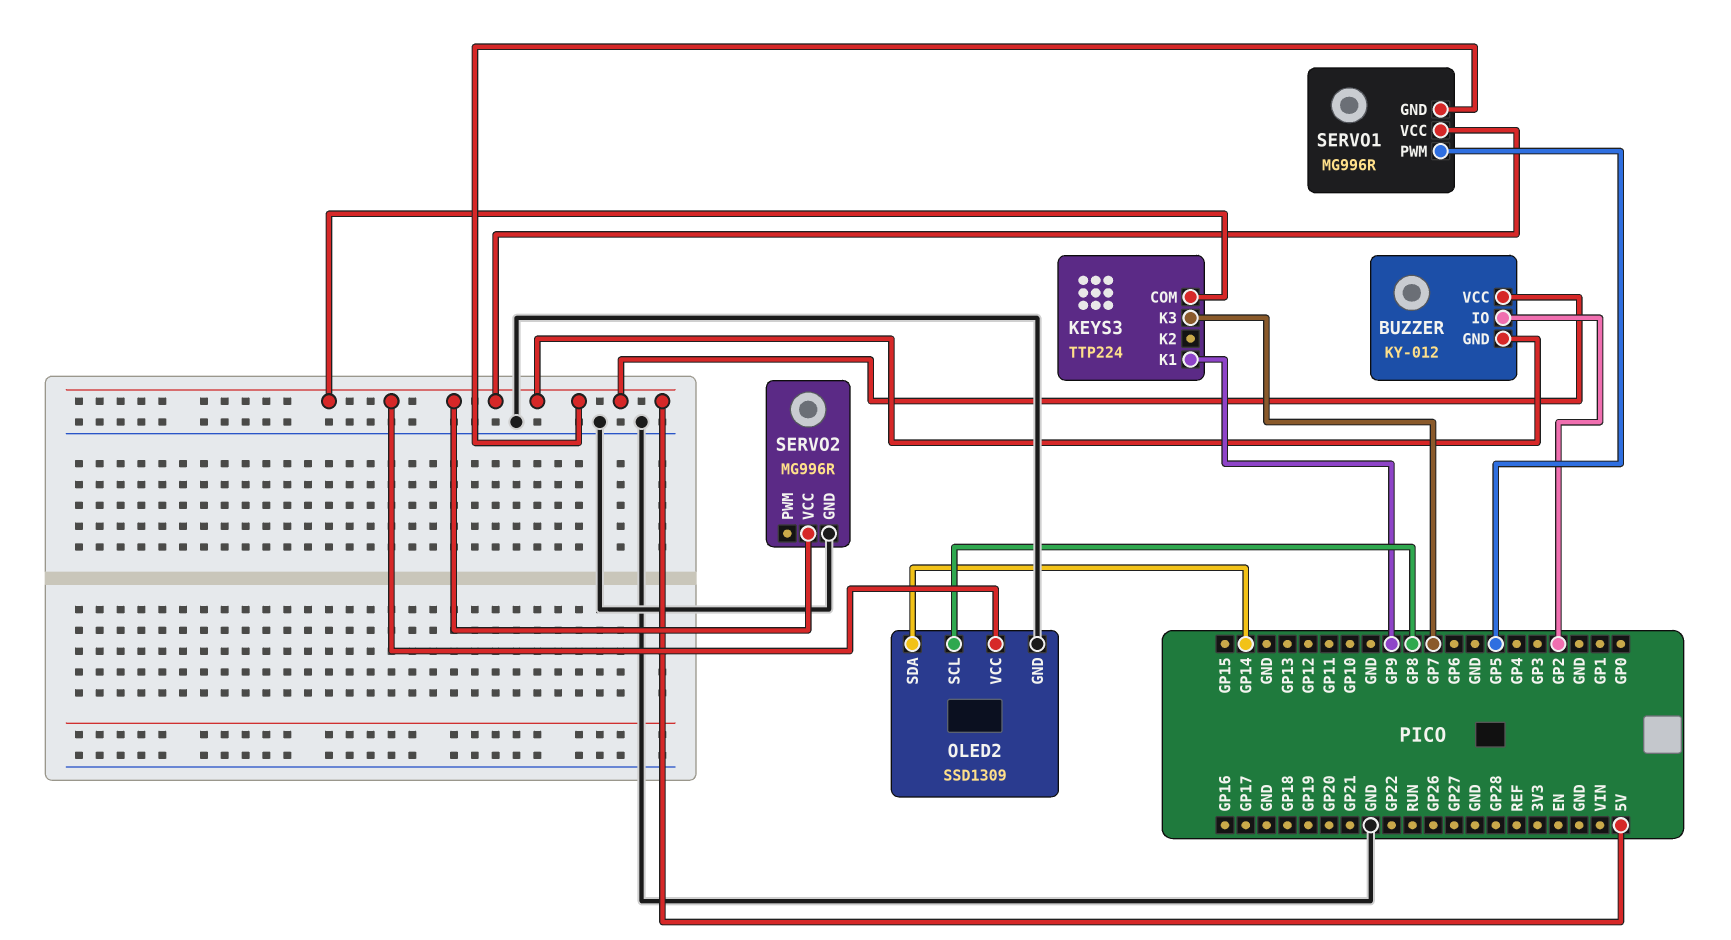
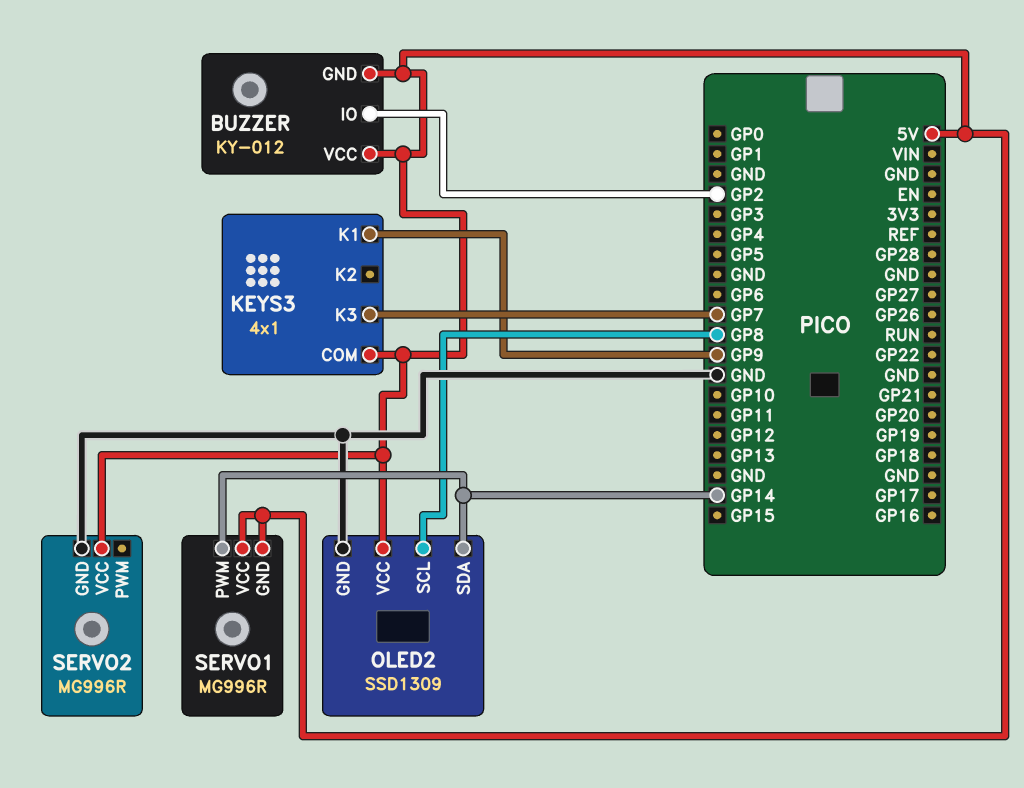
KEYS3: TTP224 -> 4x1
SERVO1 pin PWM: GP5 -> GP14

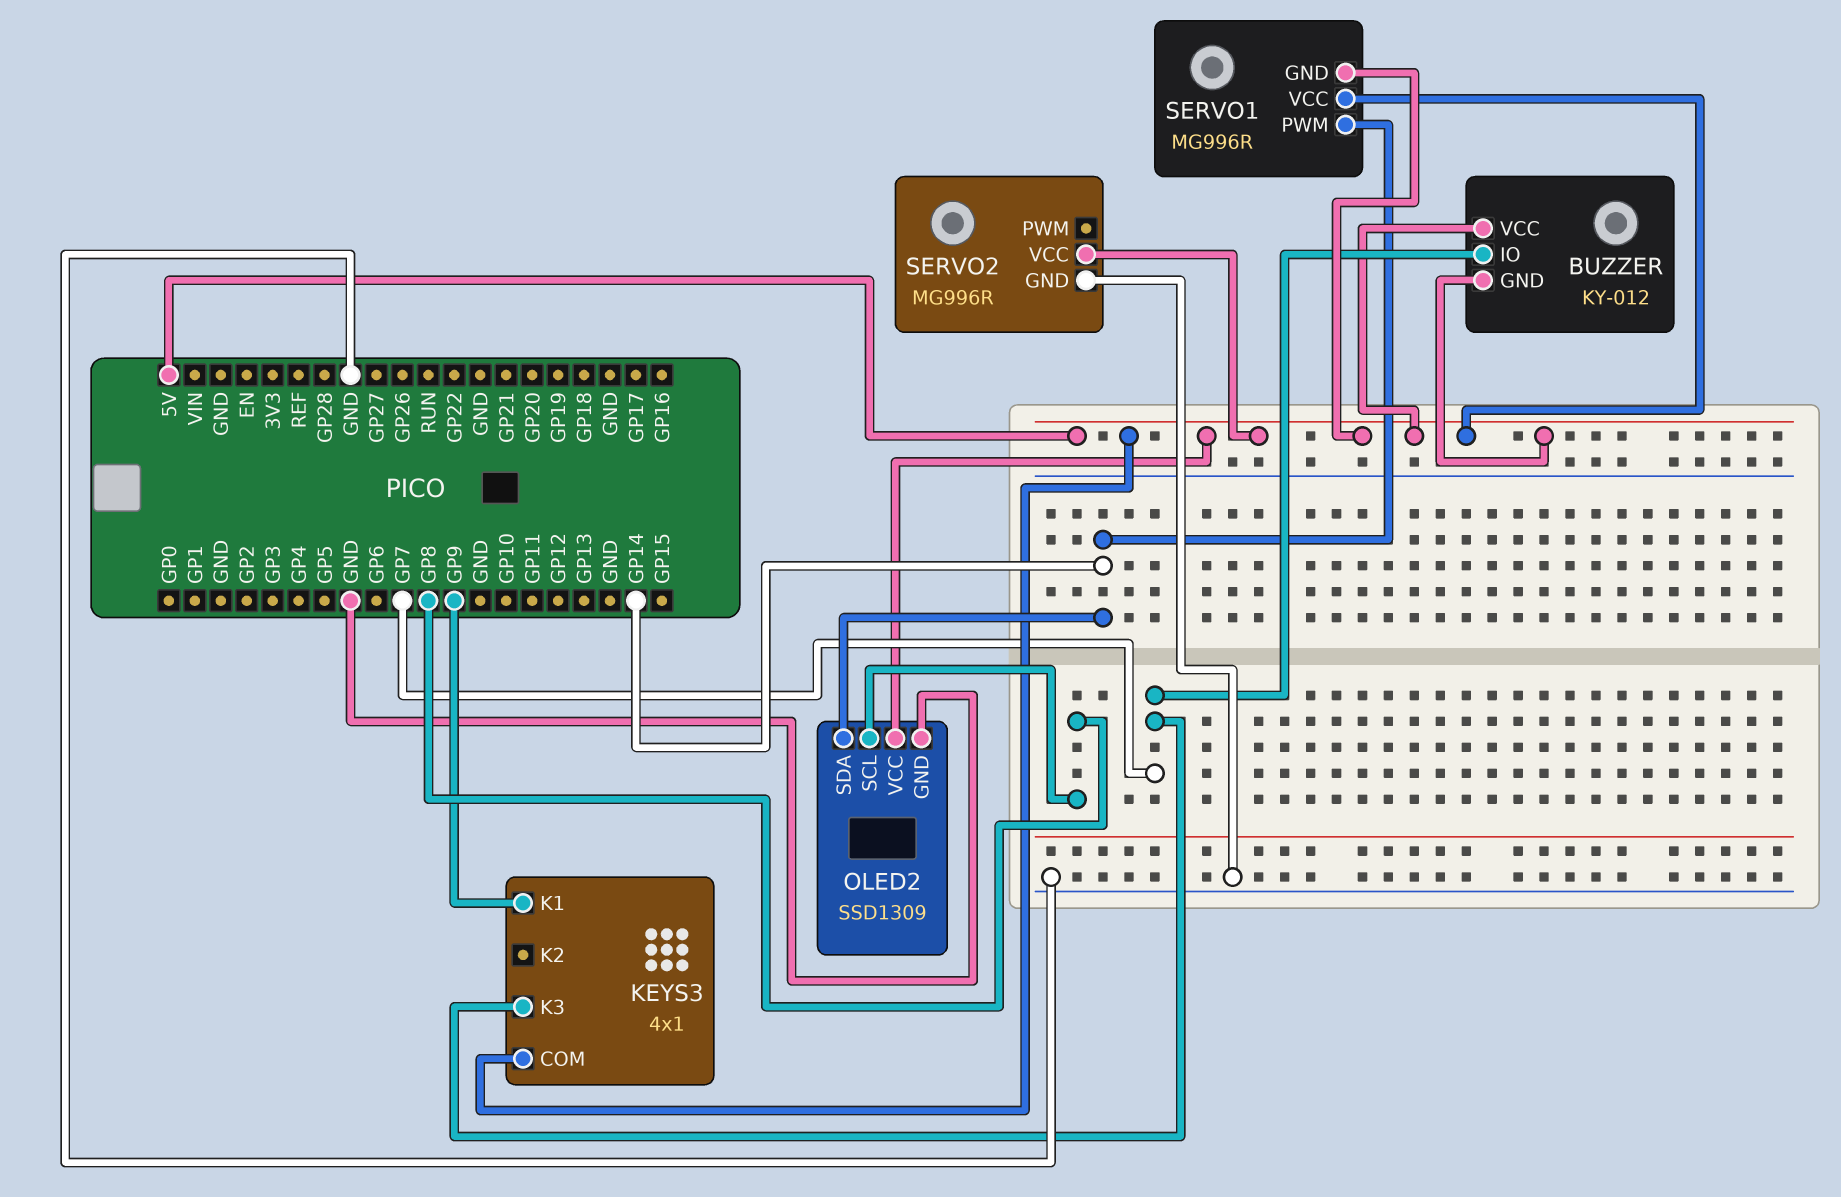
BUZZER pin IO: GP2 -> GP7

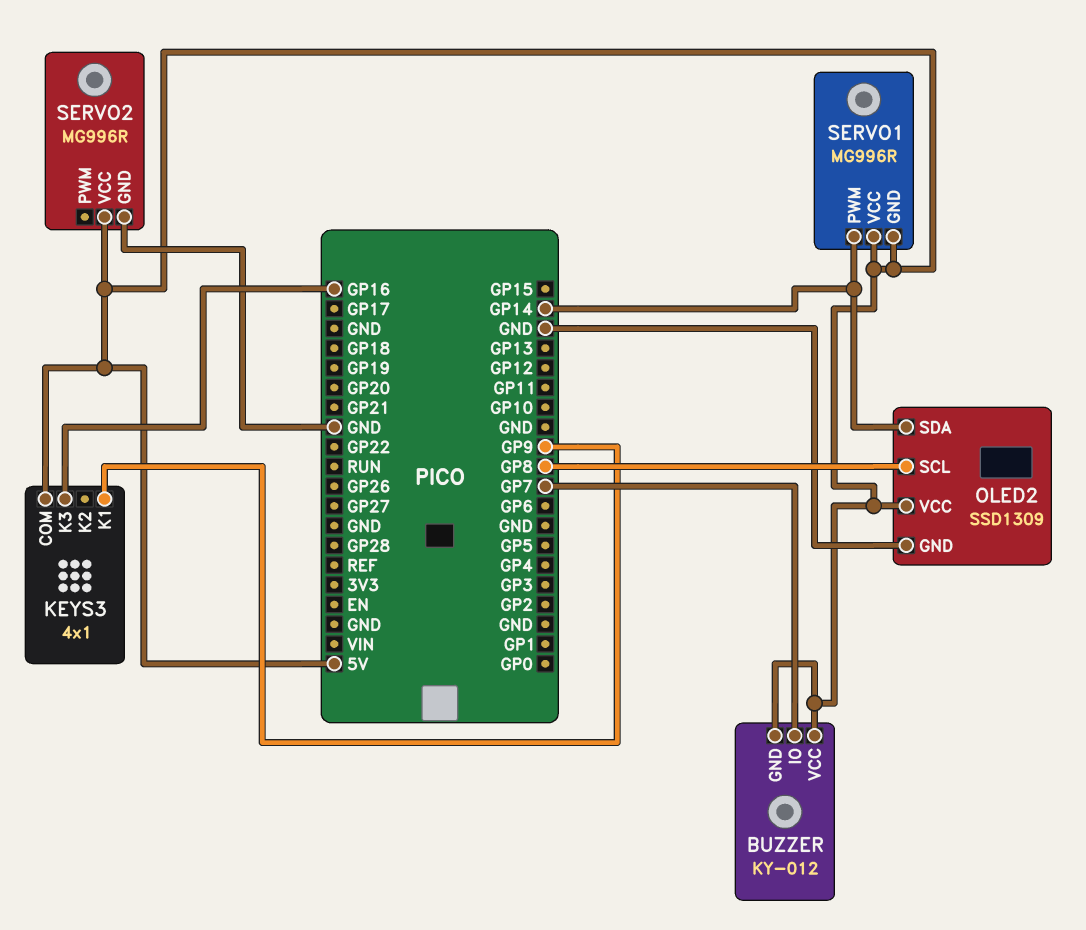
KEYS3 pin K3: GP7 -> GP16

